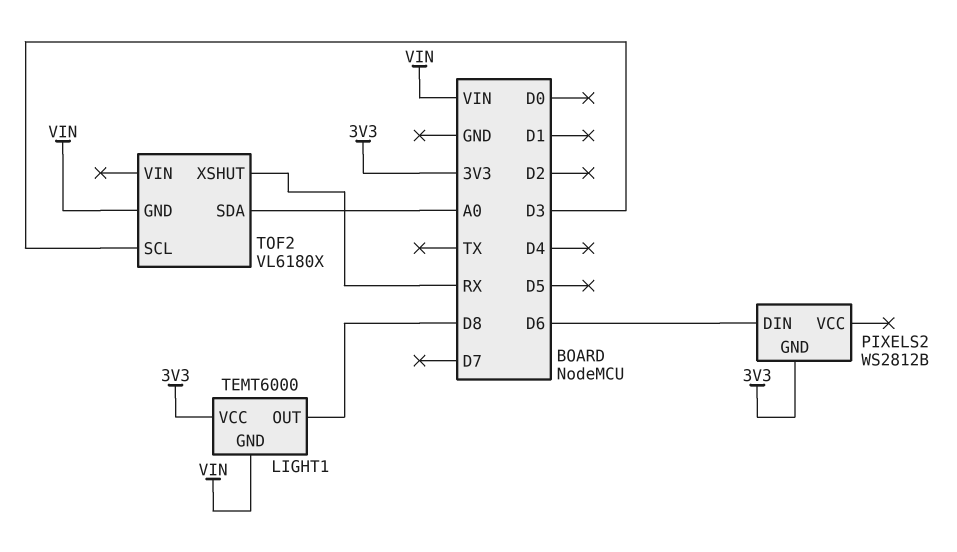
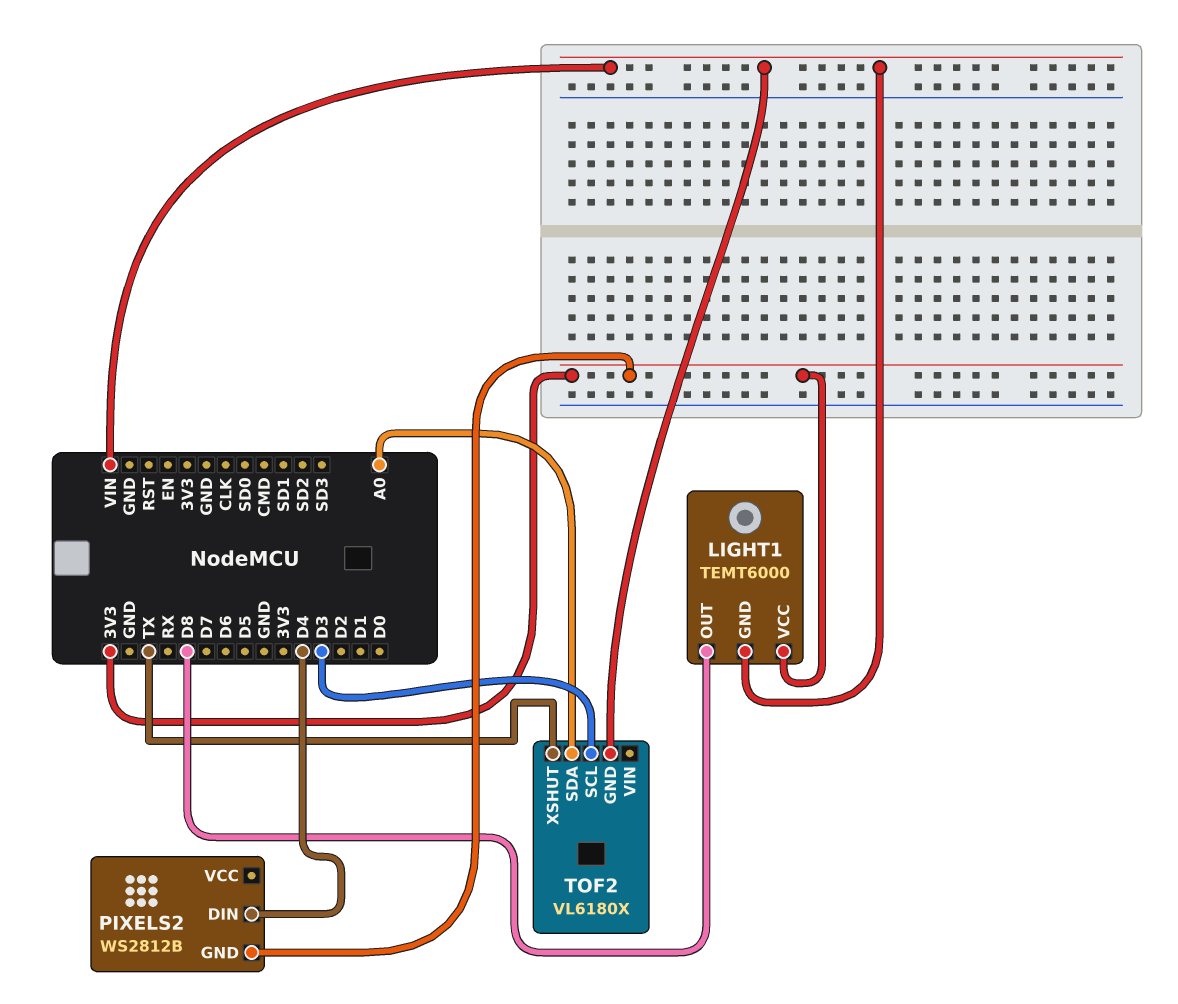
PIXELS2 pin DIN: D6 -> D4
TOF2 pin XSHUT: RX -> TX

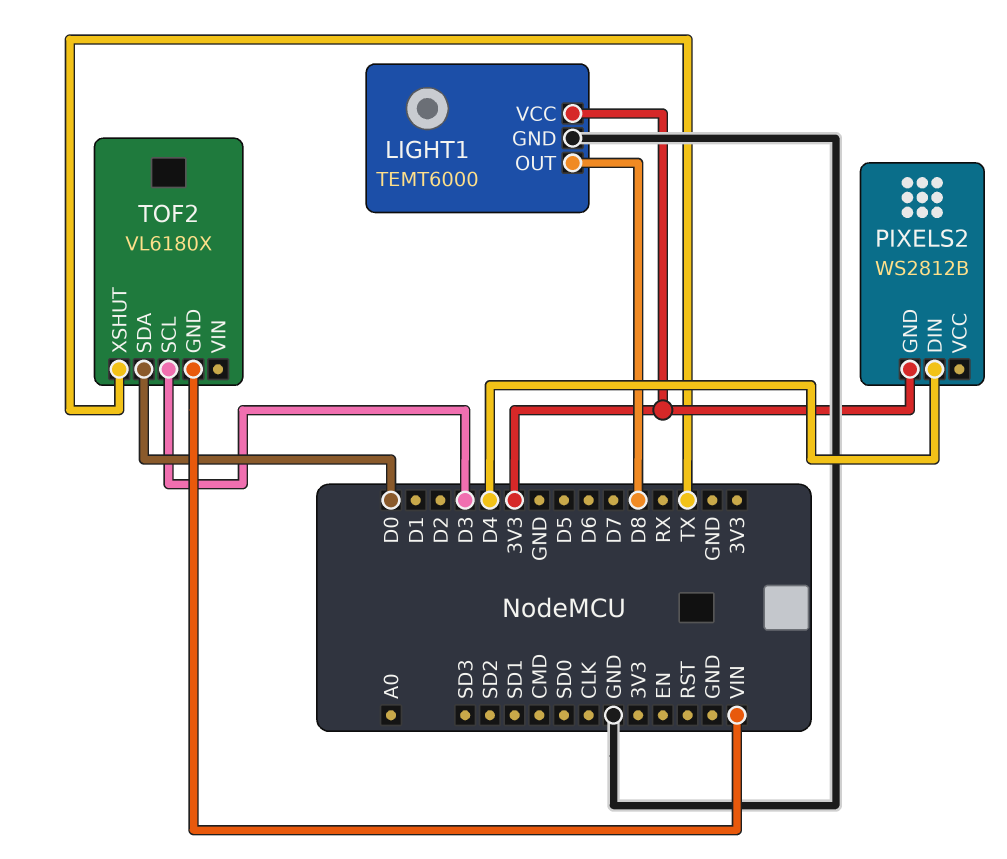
LIGHT1 pin GND: VIN -> GND
TOF2 pin SDA: A0 -> D0

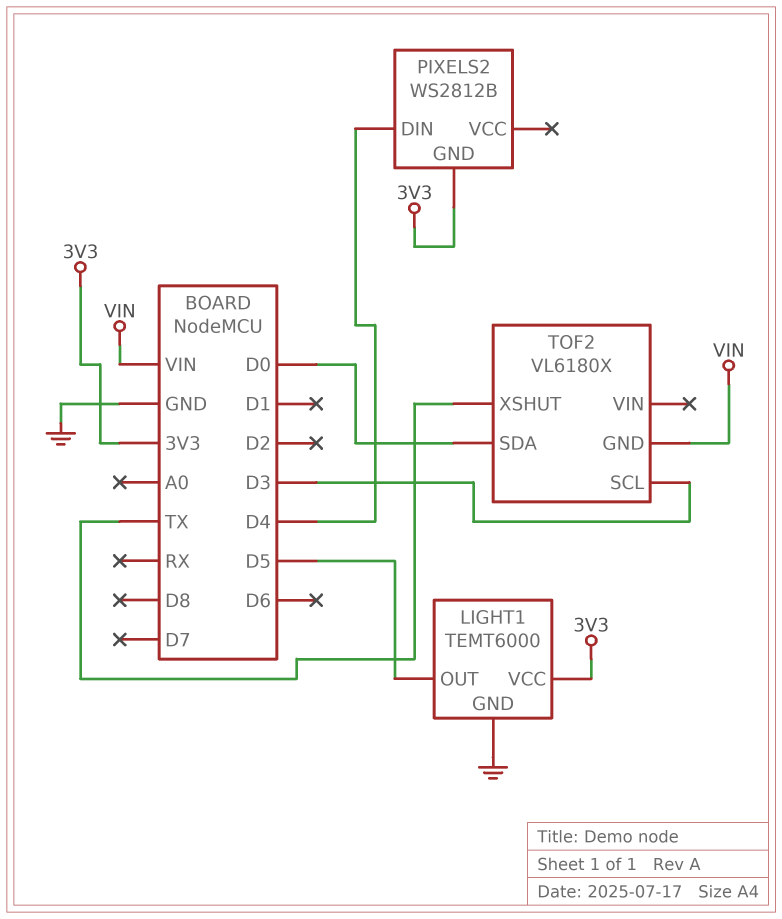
LIGHT1 pin OUT: D8 -> D5

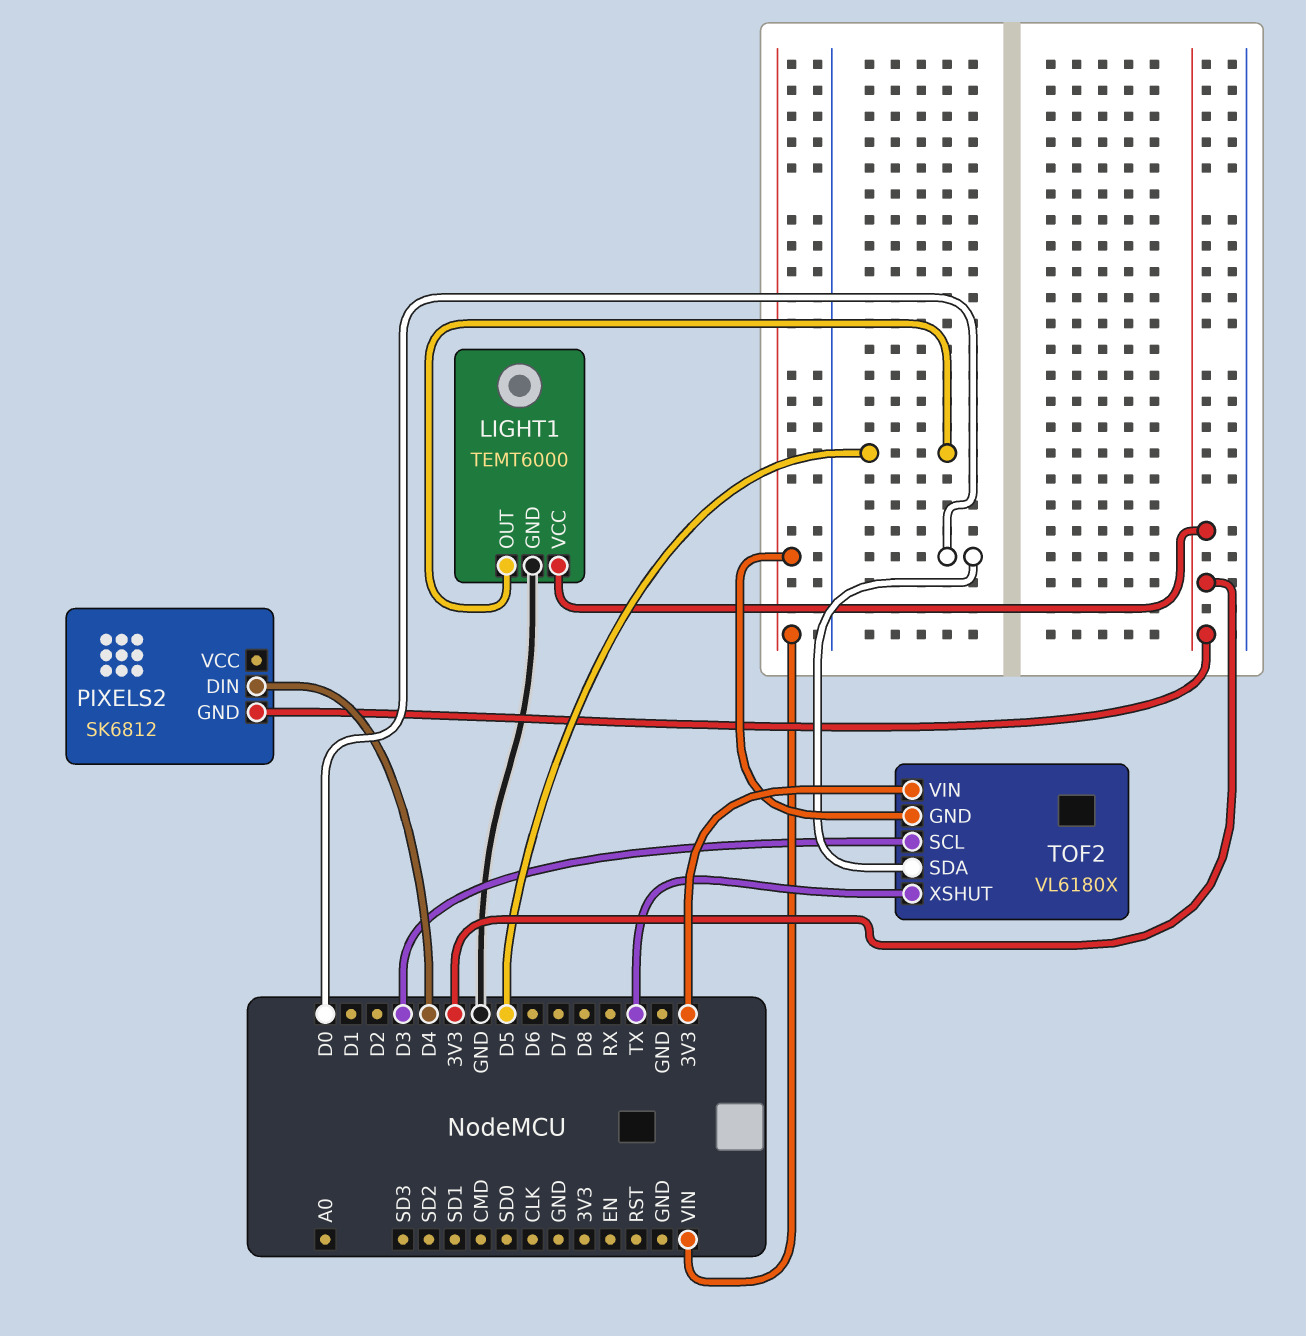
PIXELS2: WS2812B -> SK6812
TOF2 pin VIN: none -> 3V3

